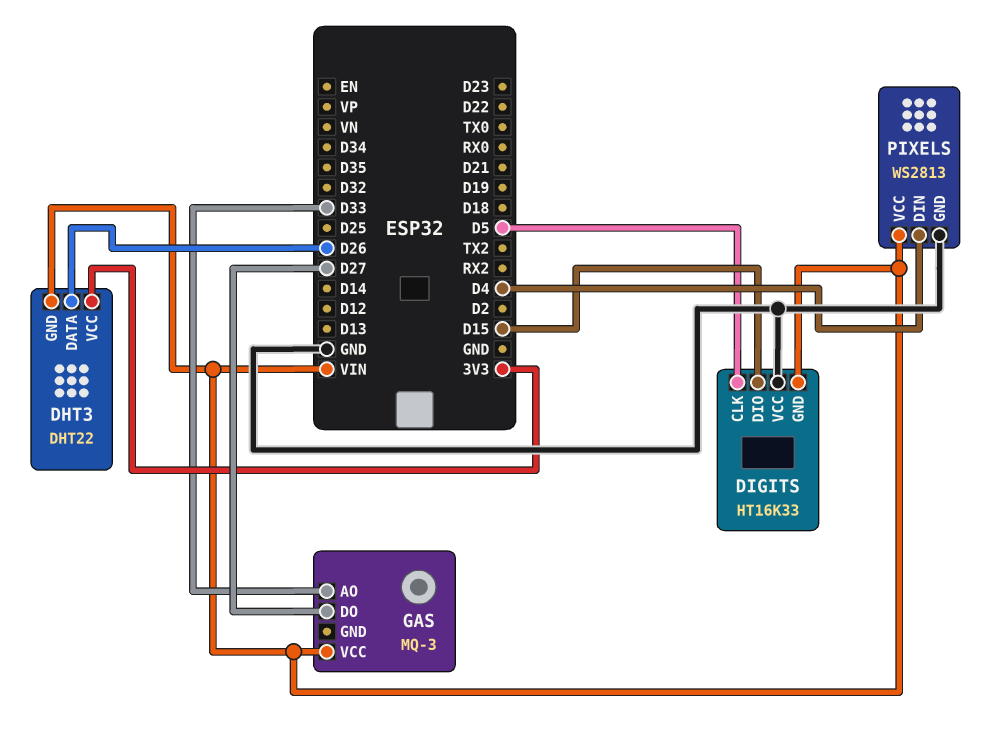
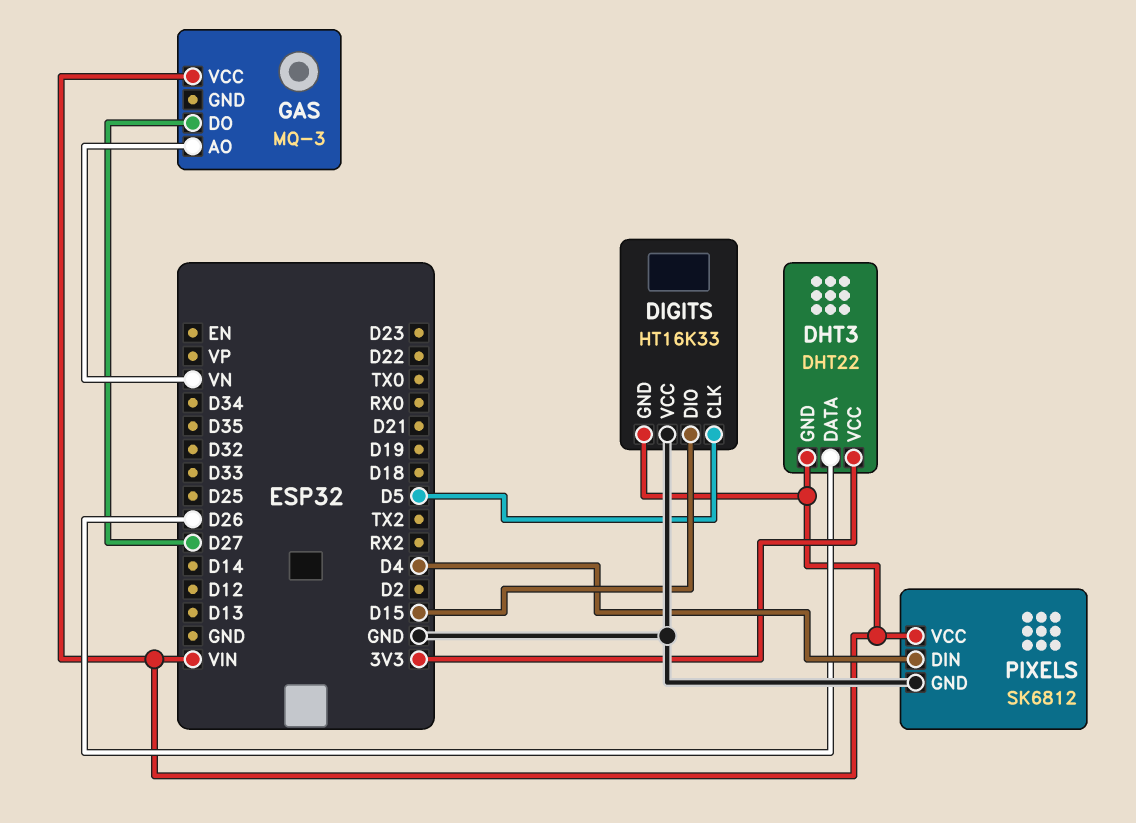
GAS pin AO: D33 -> VN
PIXELS: WS2813 -> SK6812

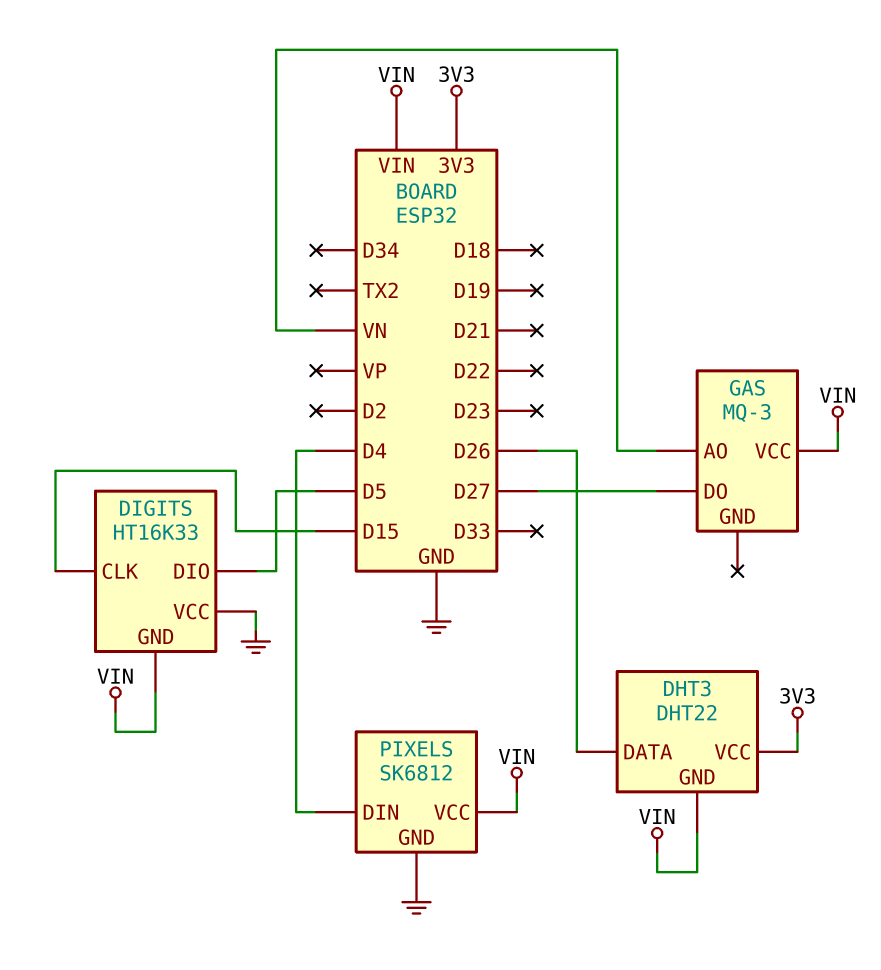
DIGITS pin CLK: D5 -> D15
DIGITS pin DIO: D15 -> D5

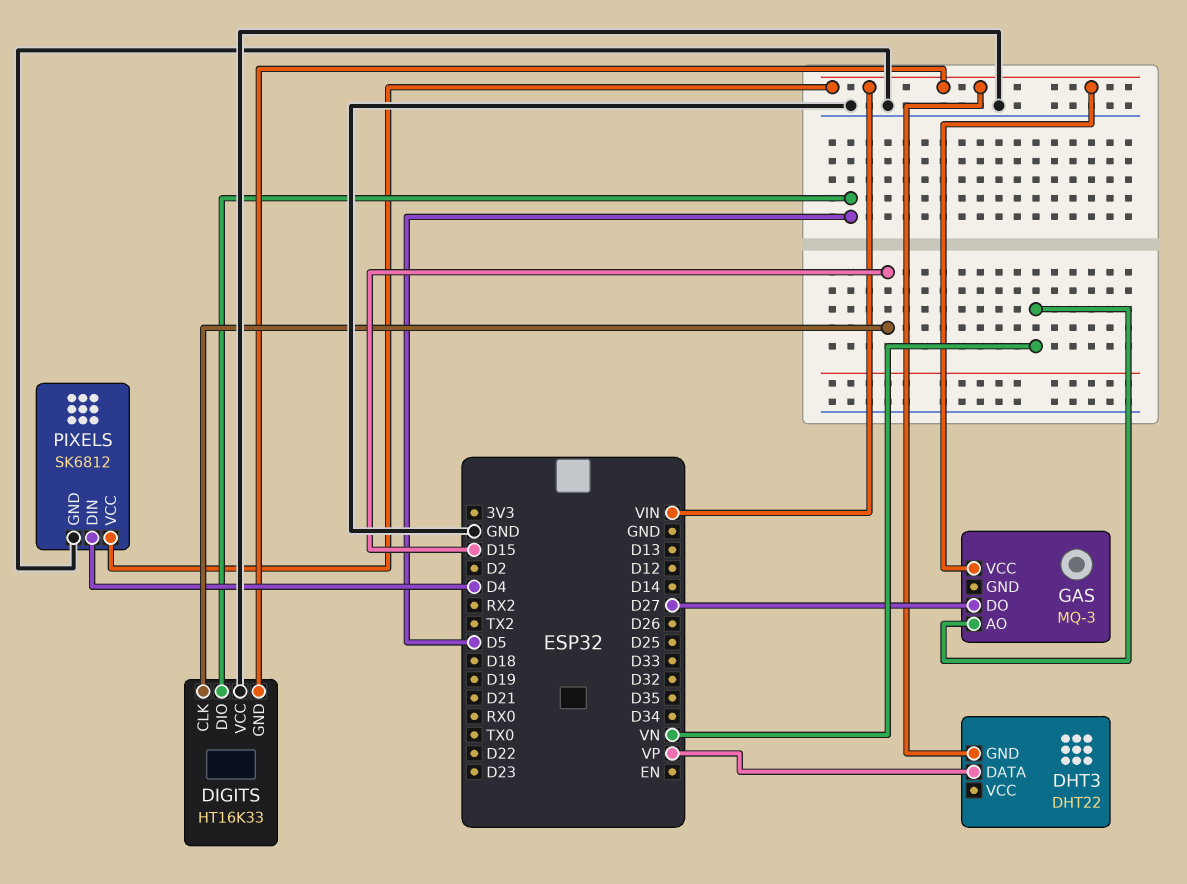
DHT3 pin DATA: D26 -> VP
DHT3 pin VCC: 3V3 -> none

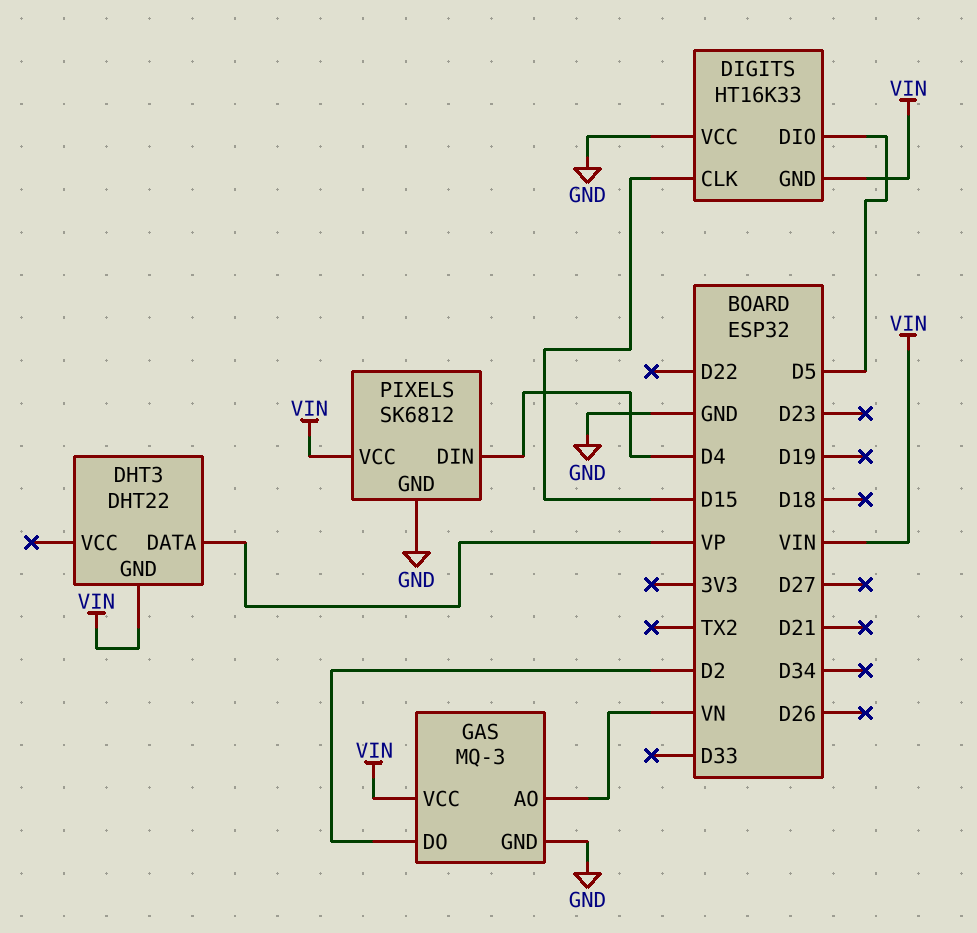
GAS pin DO: D27 -> D2
GAS pin GND: none -> GND

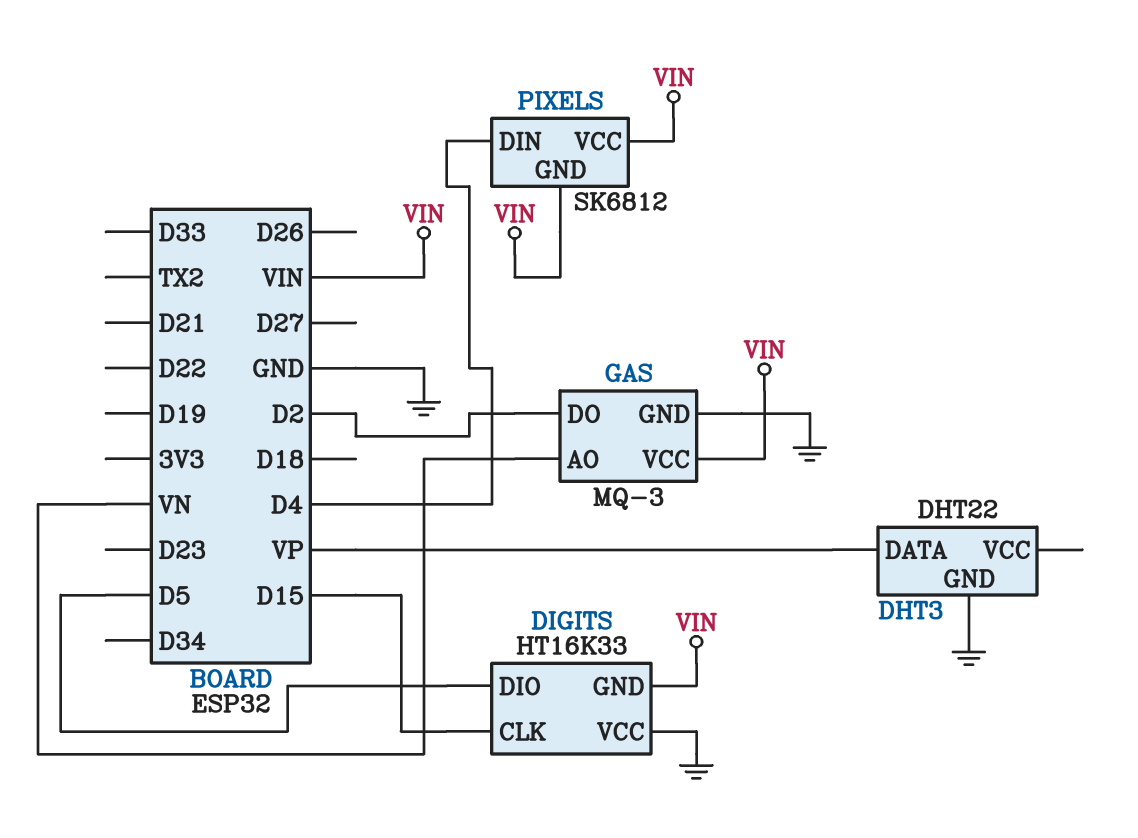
DHT3 pin GND: VIN -> GND
PIXELS pin GND: GND -> VIN

